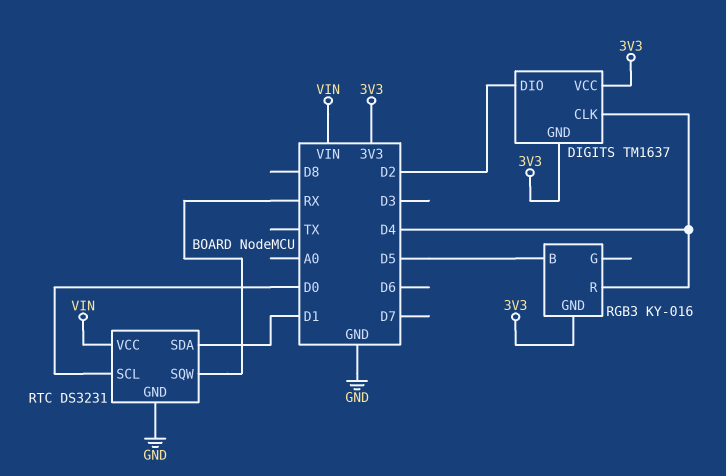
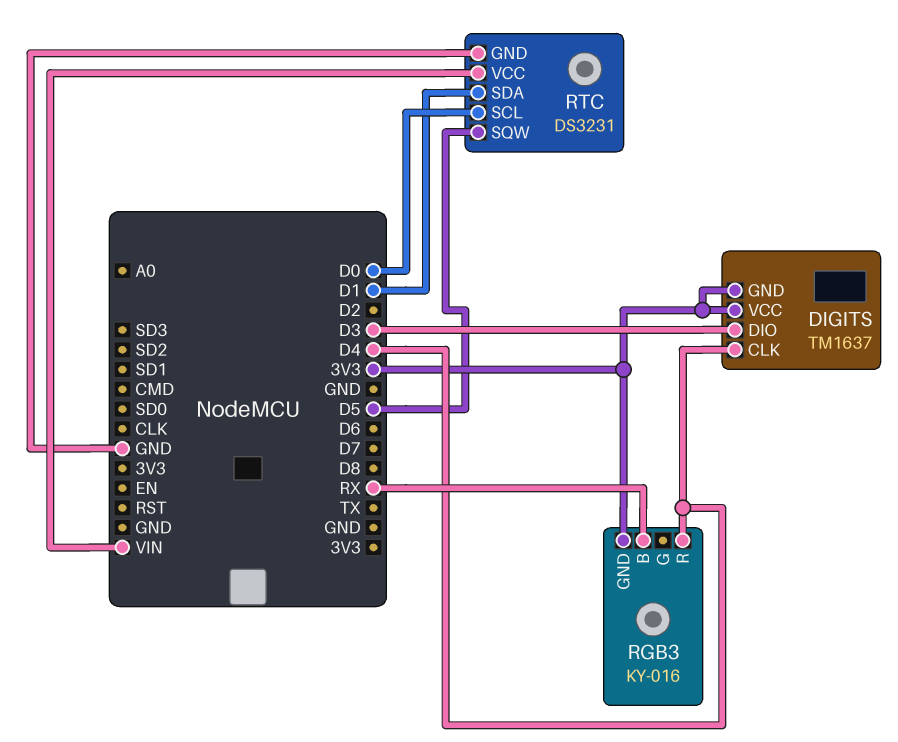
DIGITS pin DIO: D2 -> D3
RGB3 pin B: D5 -> RX
RTC pin SQW: RX -> D5

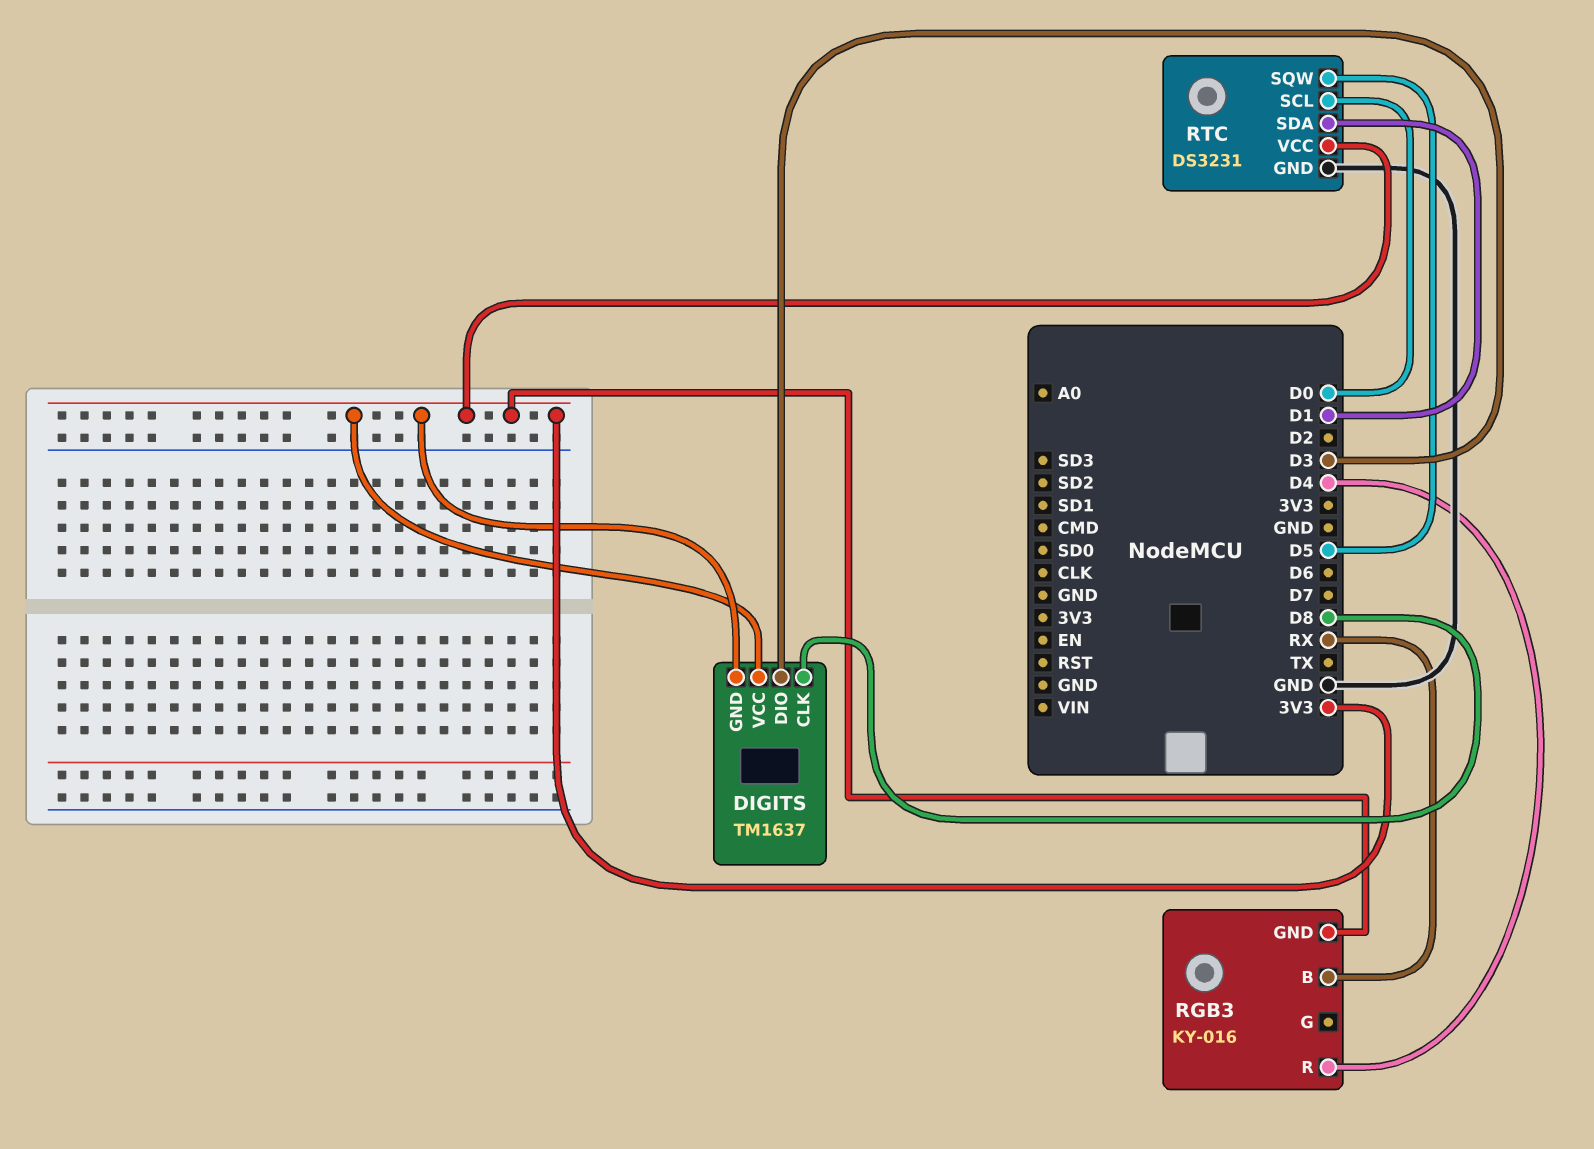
DIGITS pin CLK: D4 -> D8
RTC pin VCC: VIN -> 3V3

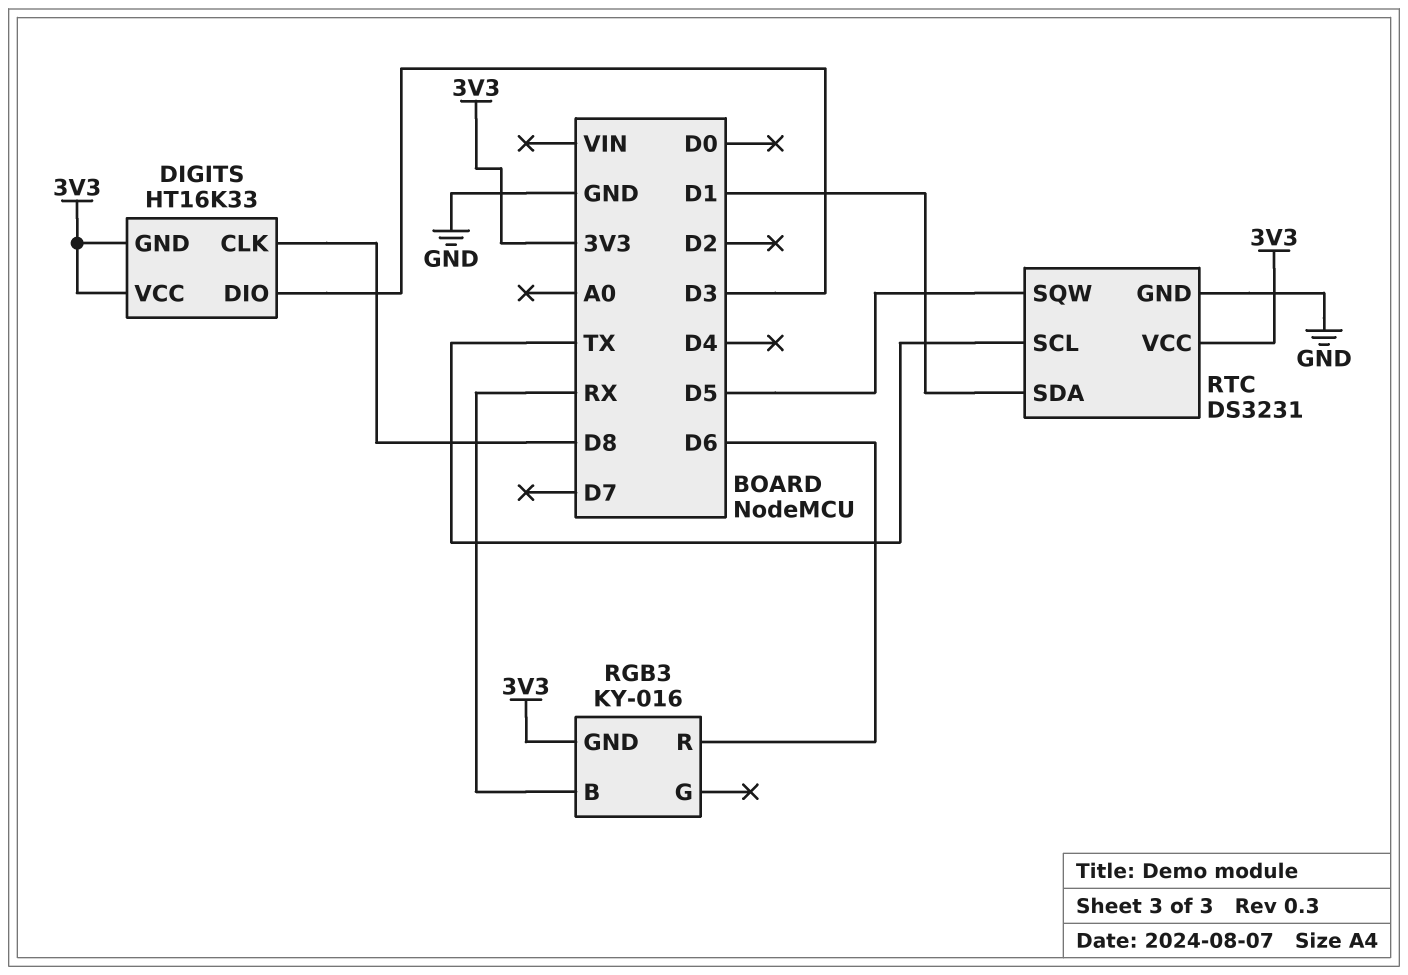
DIGITS: TM1637 -> HT16K33
RGB3 pin R: D4 -> D6
RTC pin SCL: D0 -> TX

